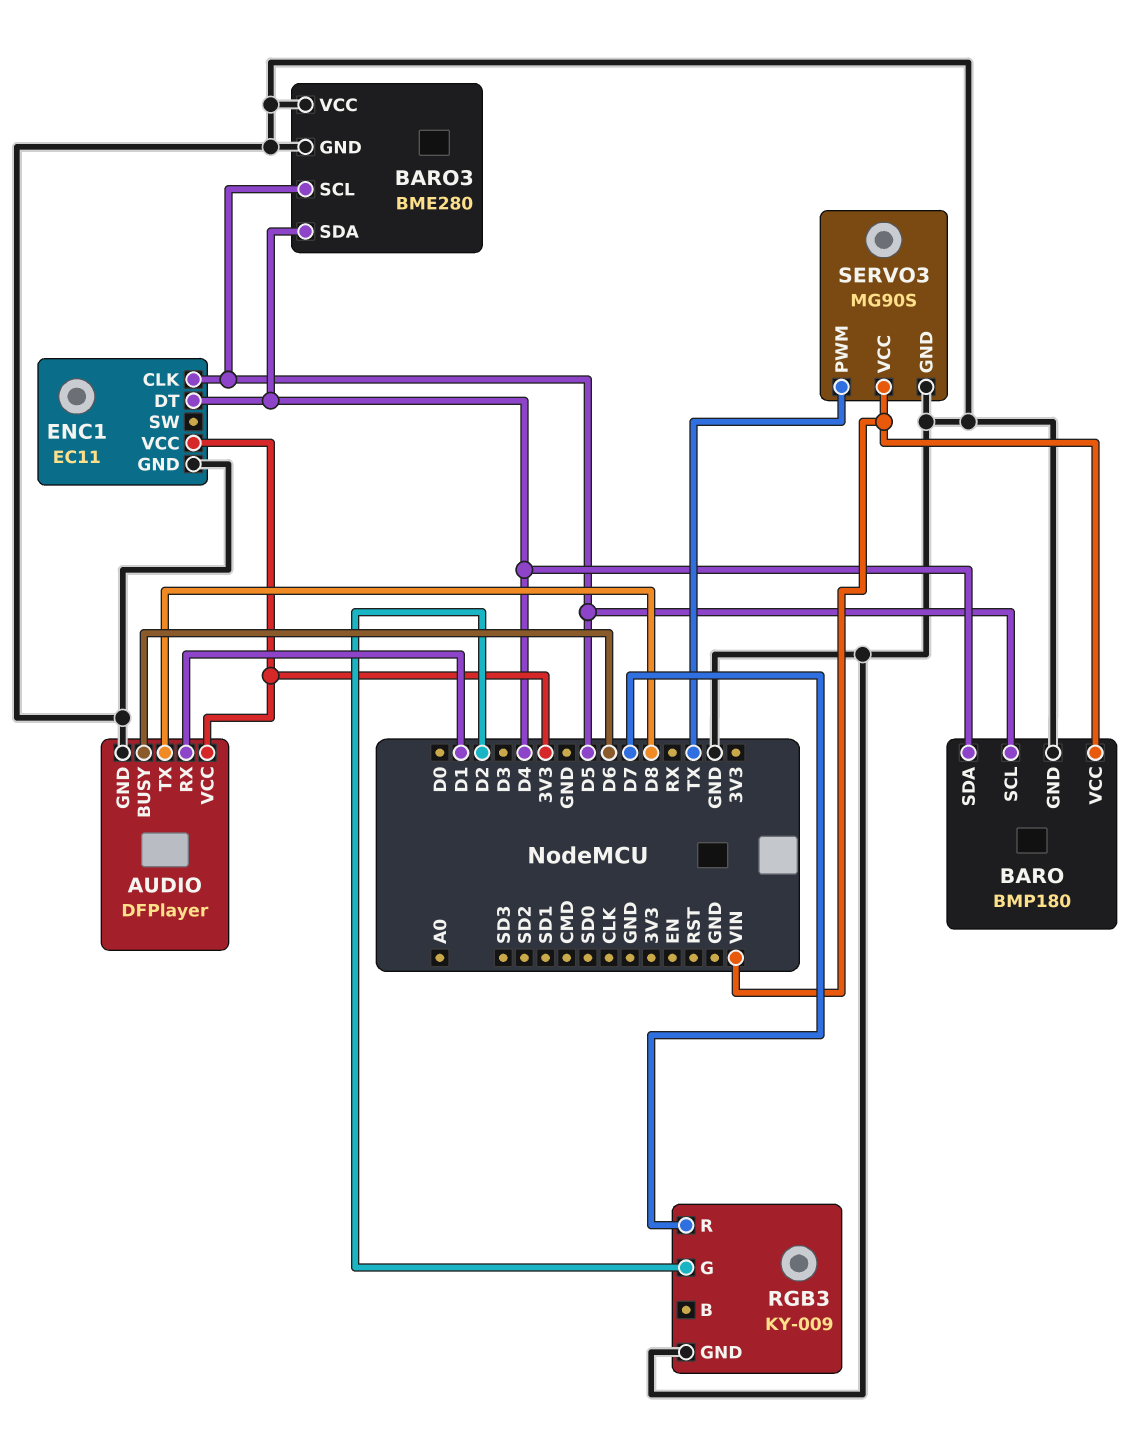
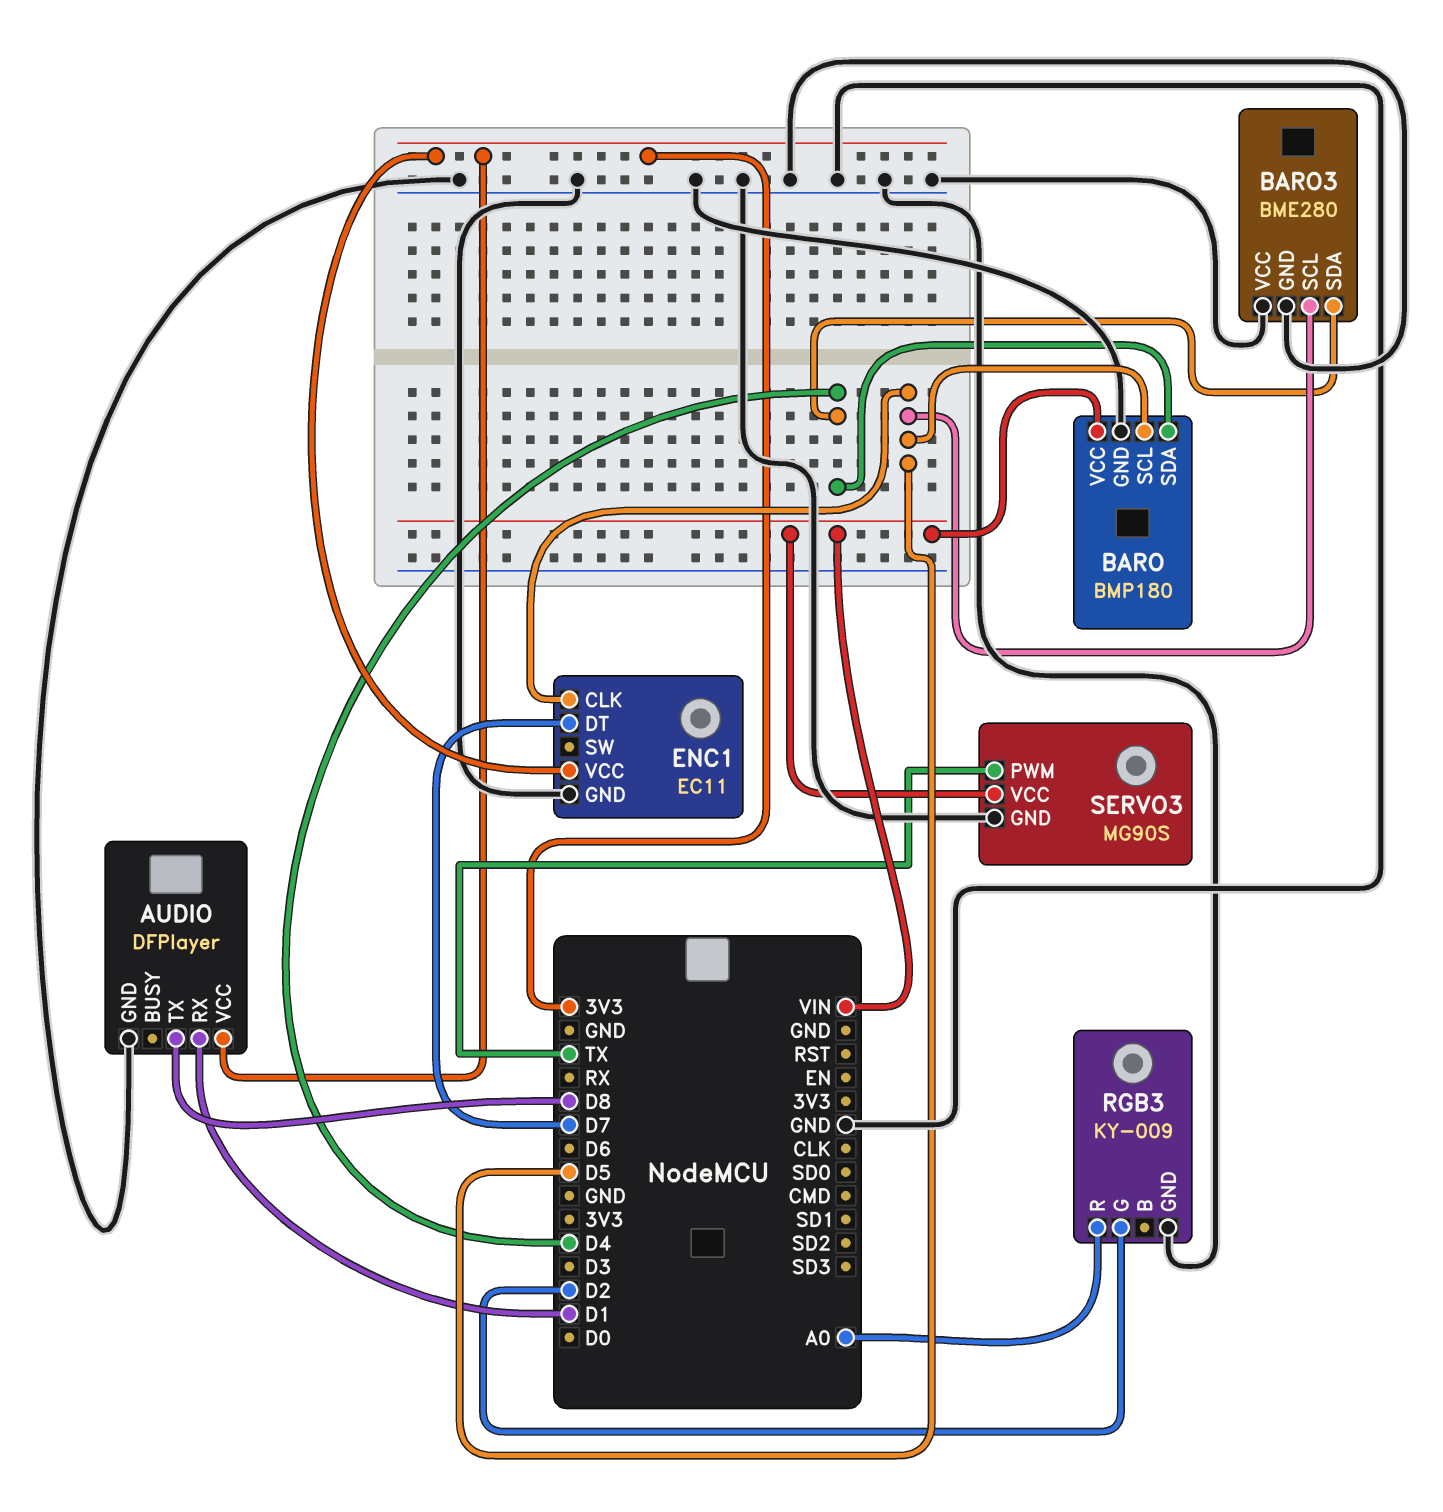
AUDIO pin BUSY: D6 -> none
ENC1 pin DT: D4 -> D7
RGB3 pin R: D7 -> A0

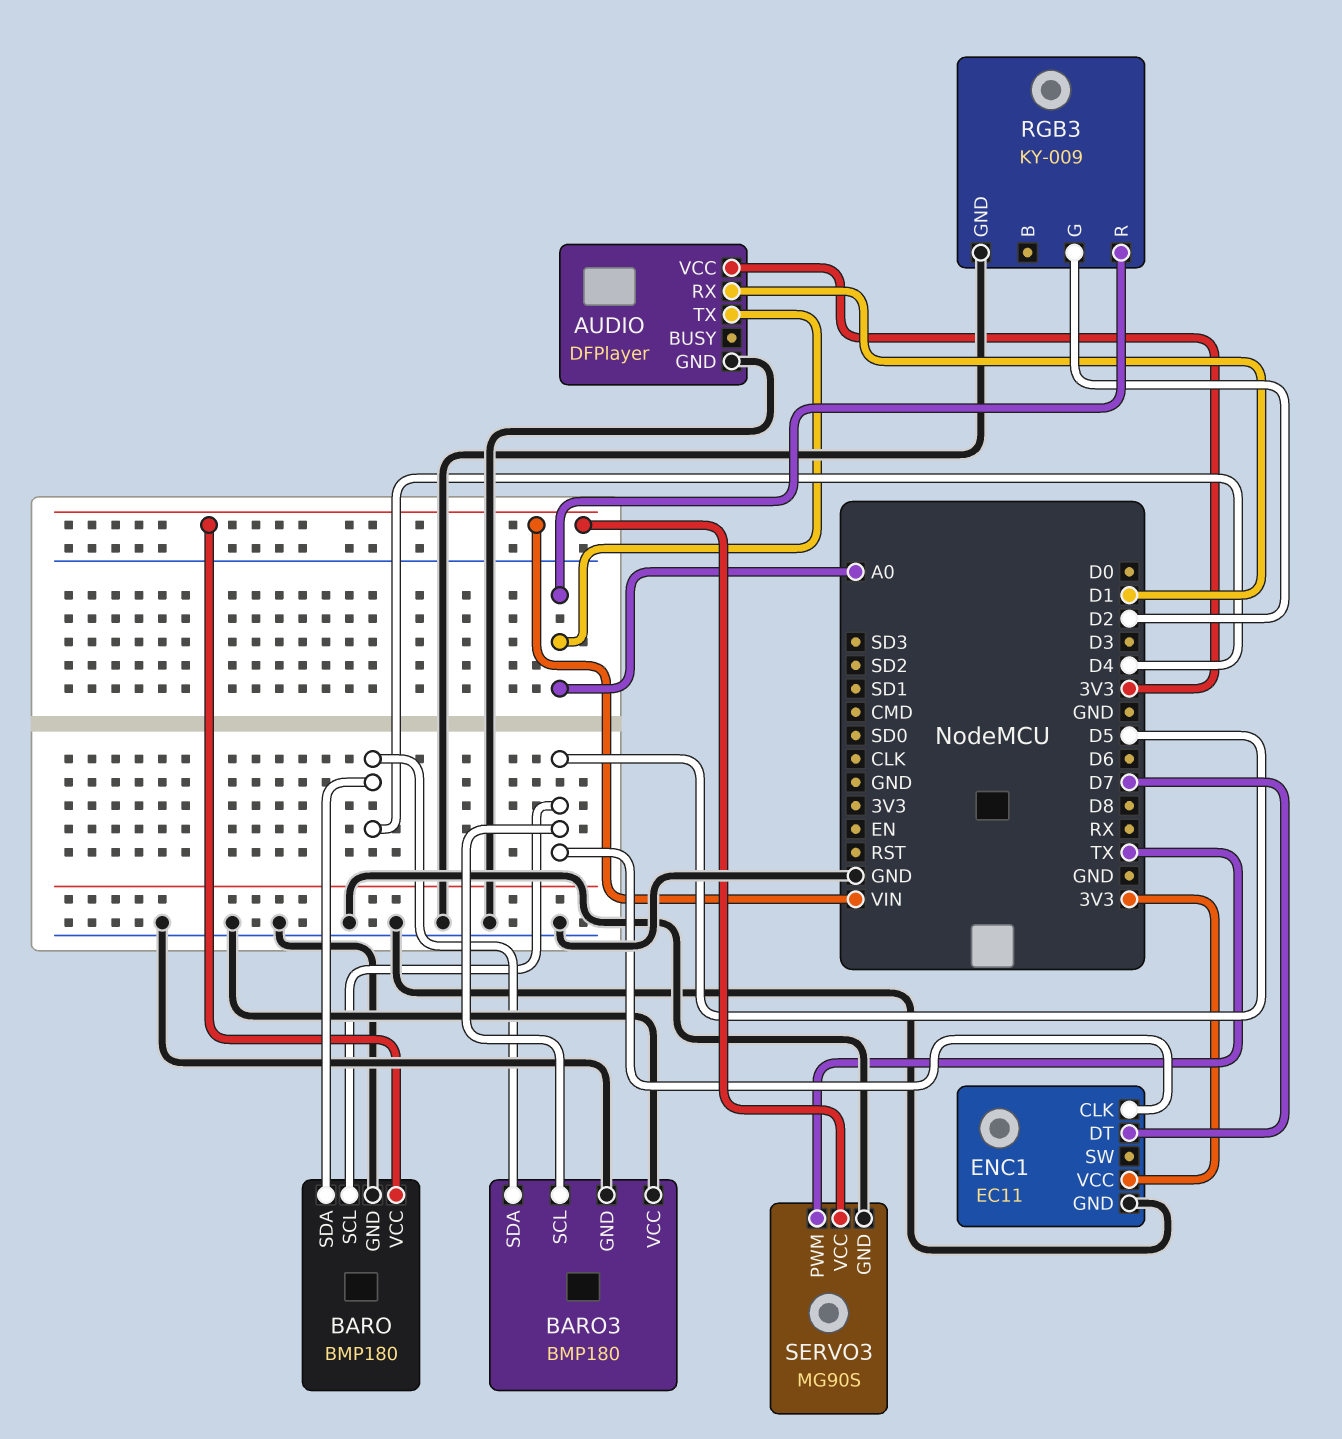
AUDIO pin TX: D8 -> A0
BARO3: BME280 -> BMP180

